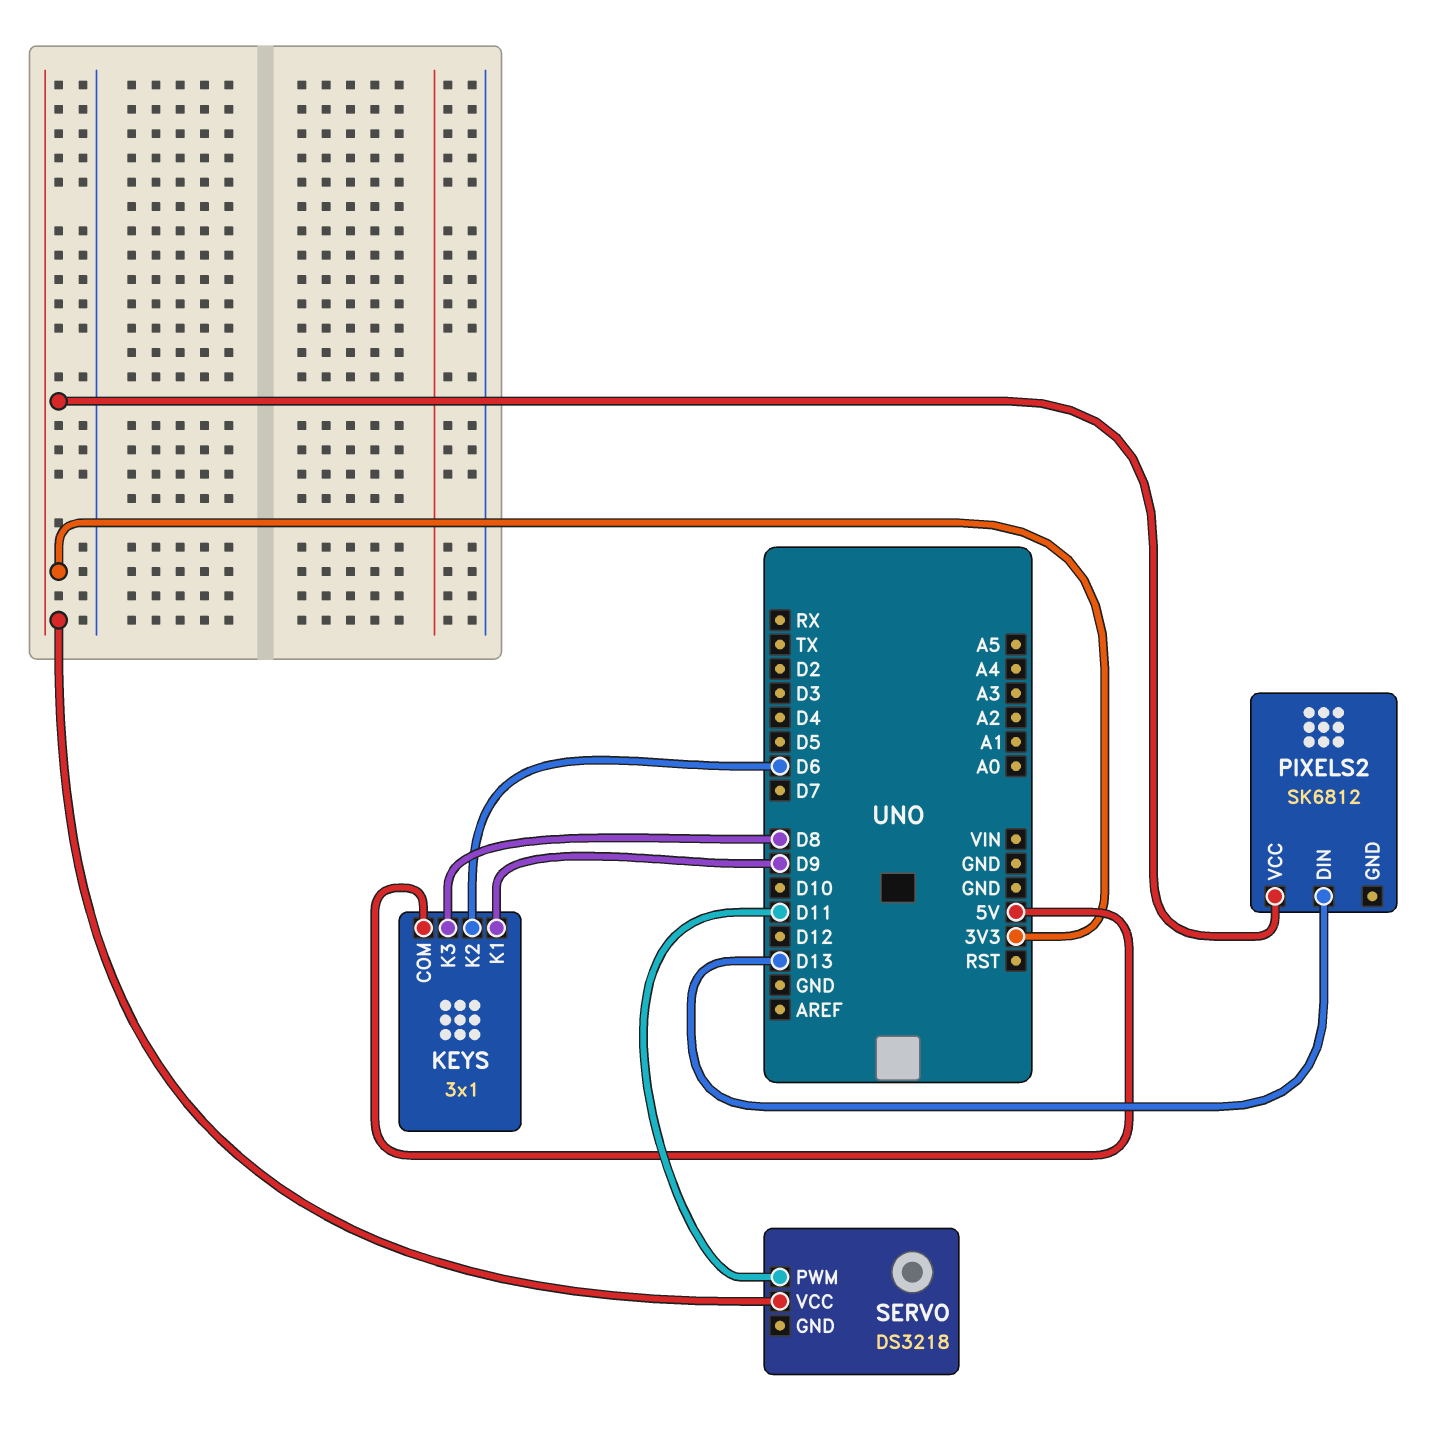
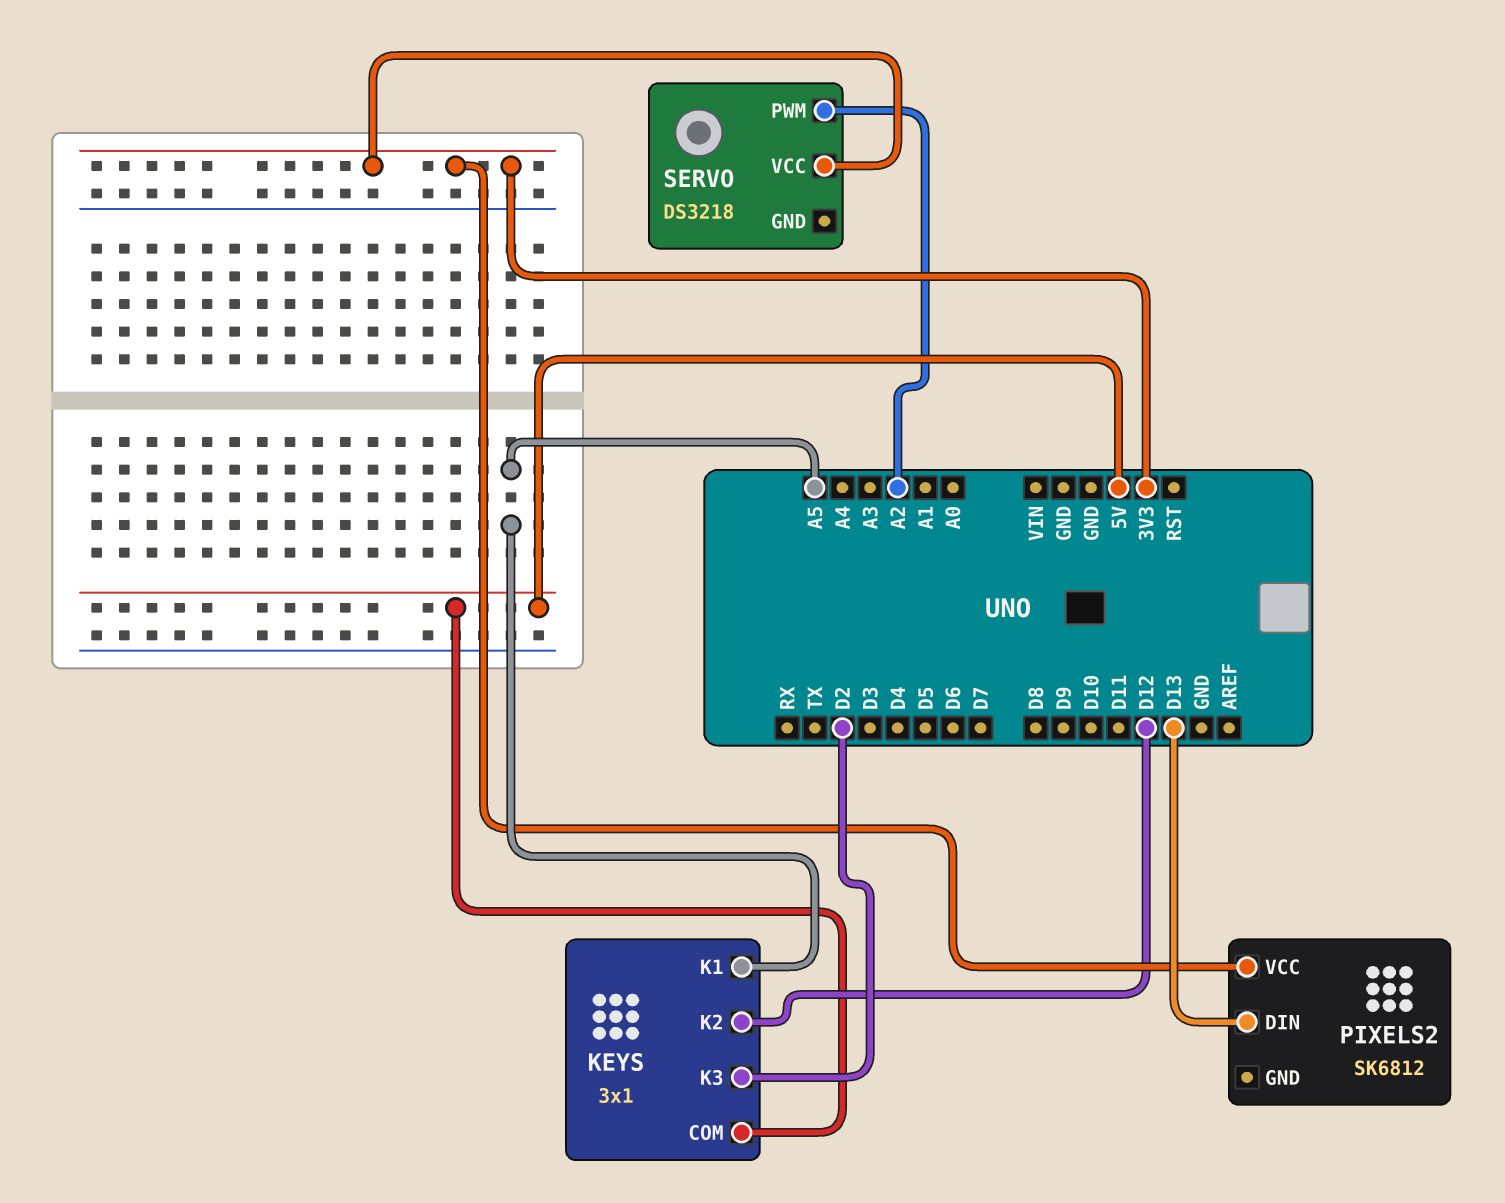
KEYS pin K1: D9 -> A5
KEYS pin K2: D6 -> D12
KEYS pin K3: D8 -> D2
SERVO pin PWM: D11 -> A2

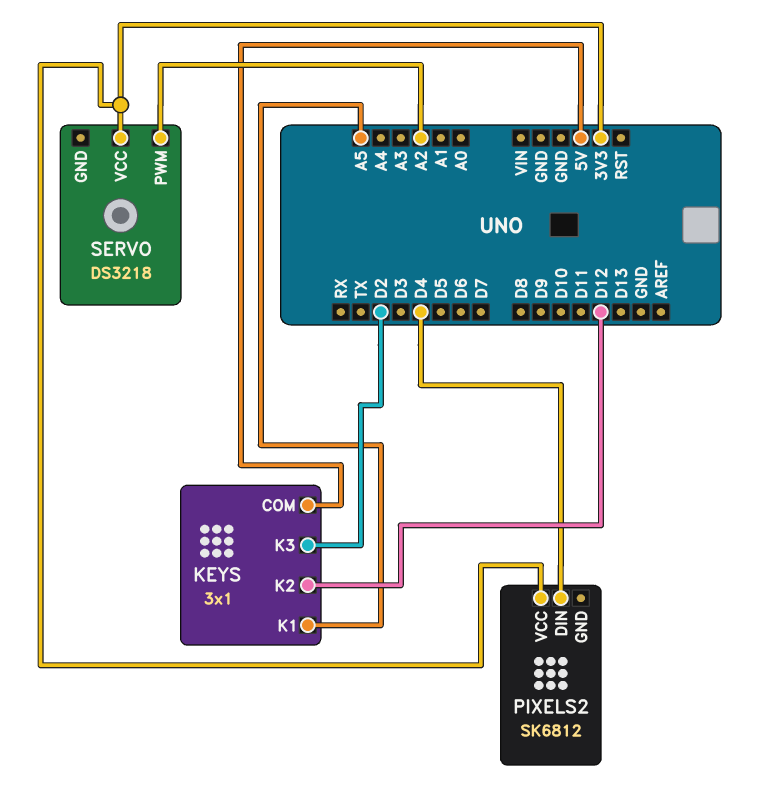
PIXELS2 pin DIN: D13 -> D4

